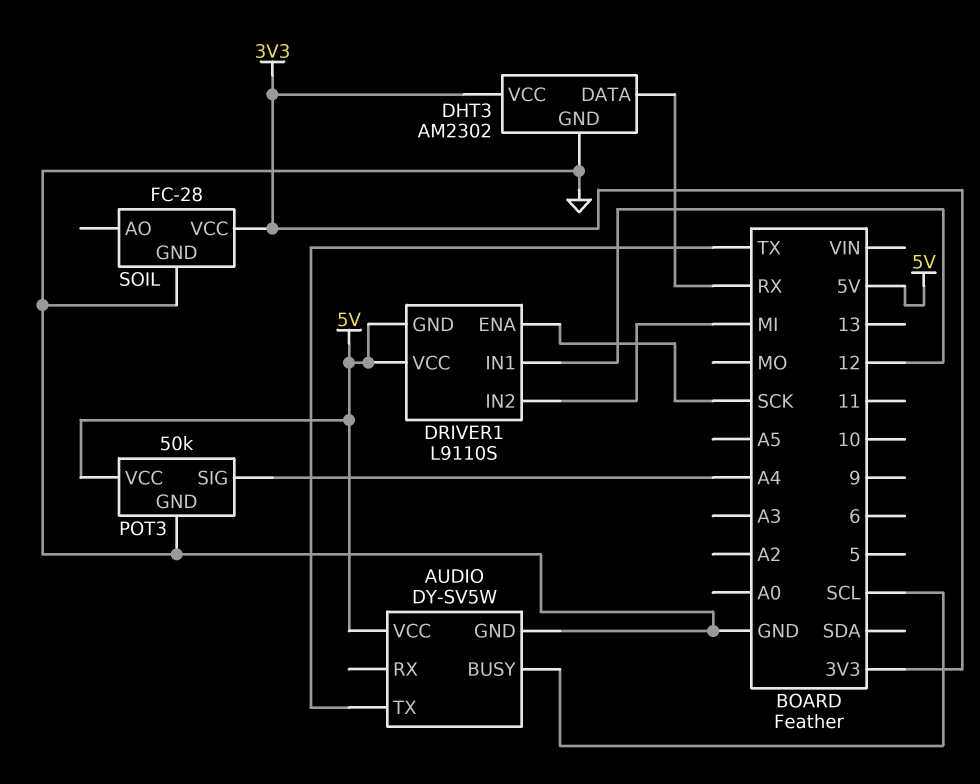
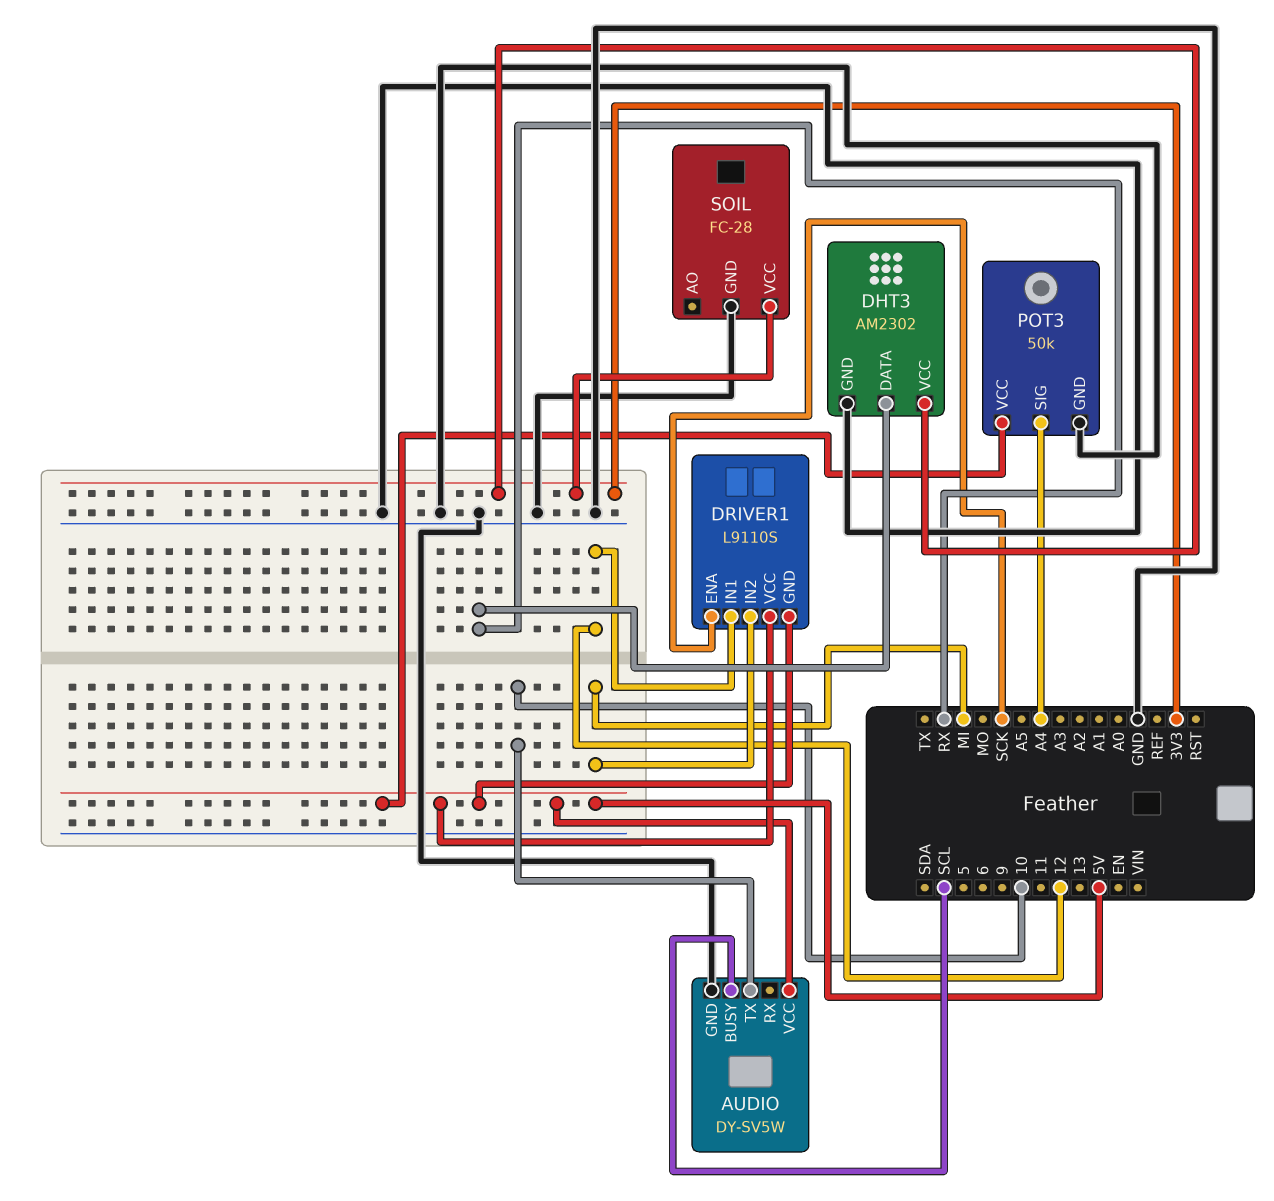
AUDIO pin TX: TX -> 10

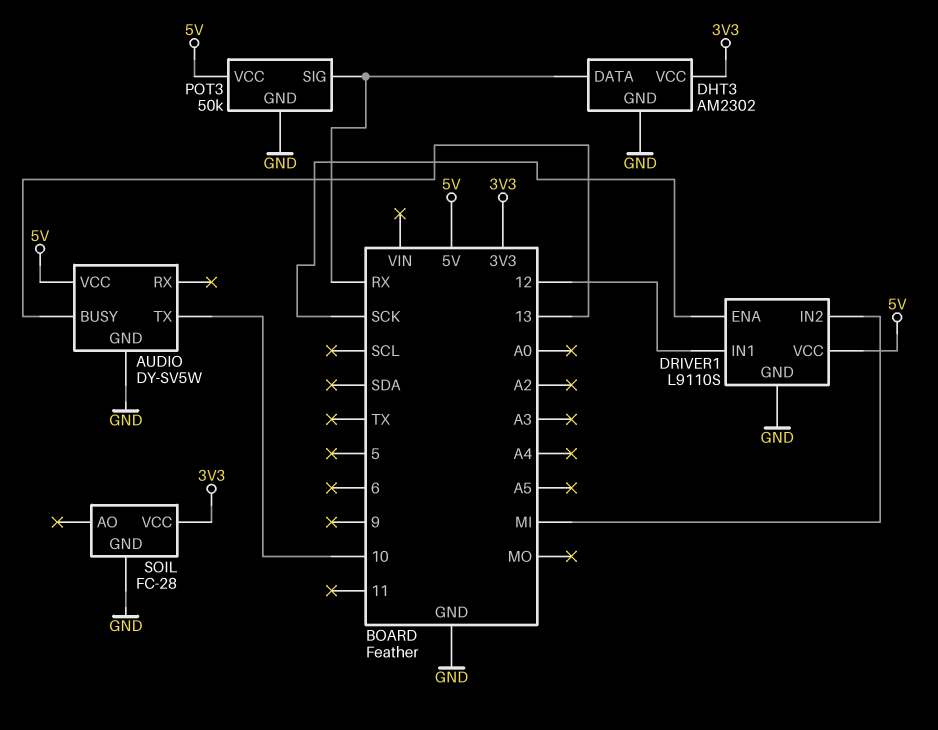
AUDIO pin BUSY: SCL -> 13
DRIVER1 pin GND: 5V -> GND
POT3 pin SIG: A4 -> RX

